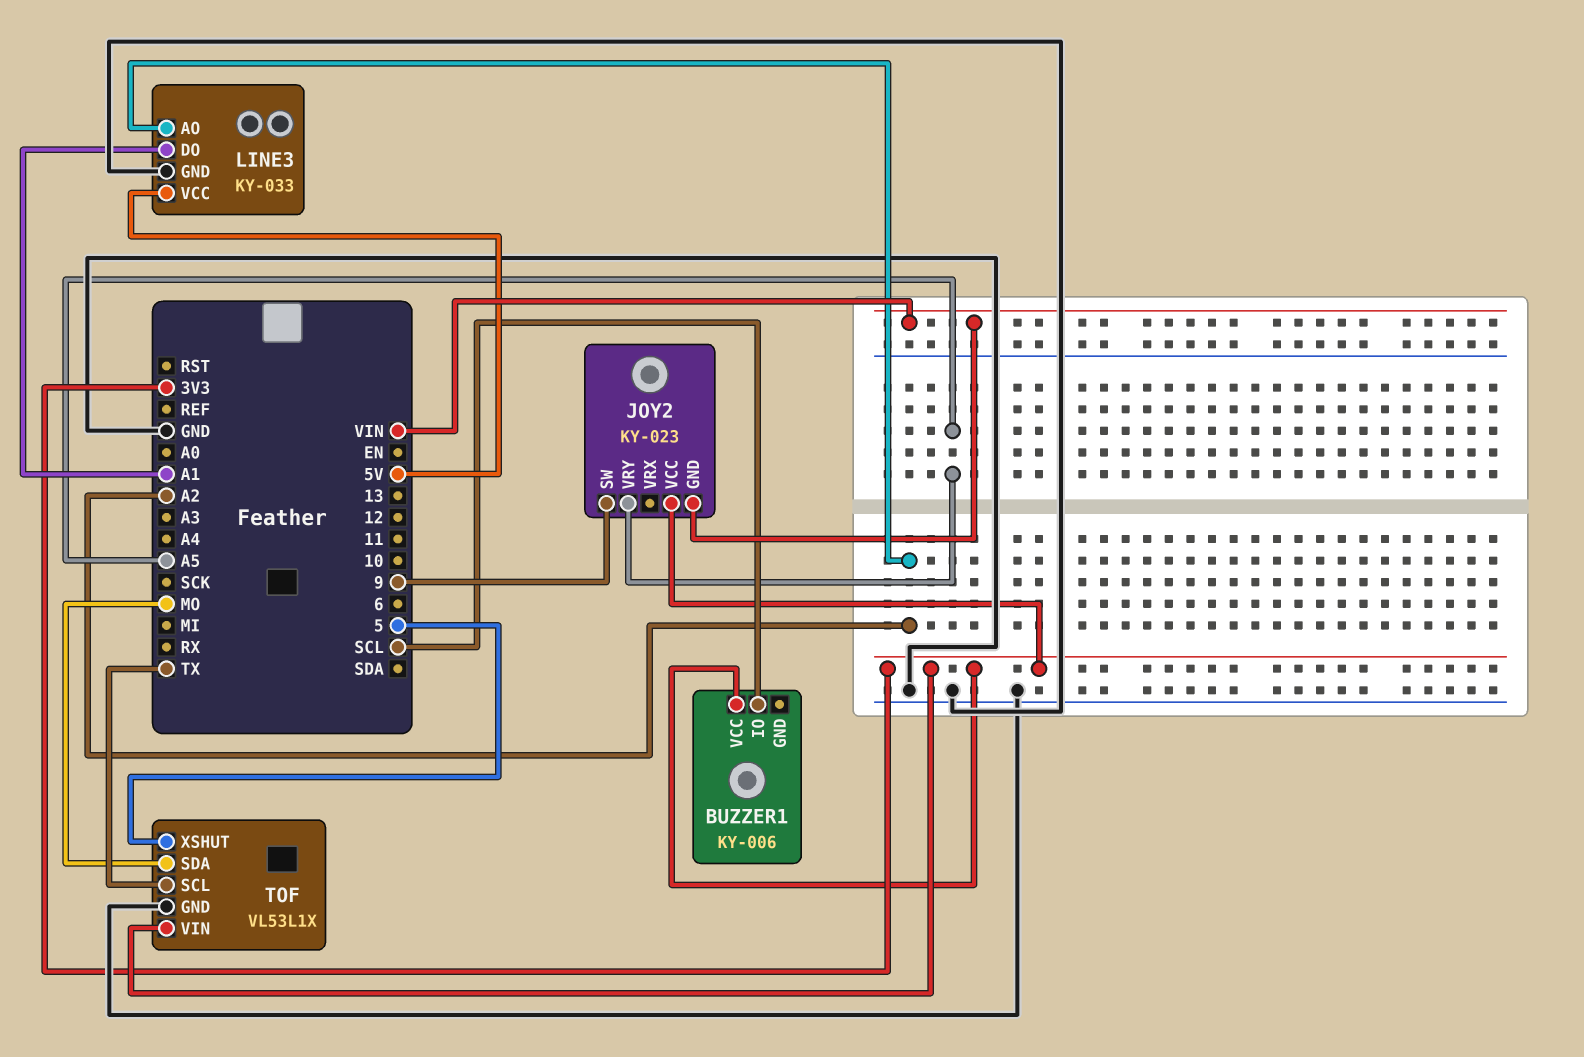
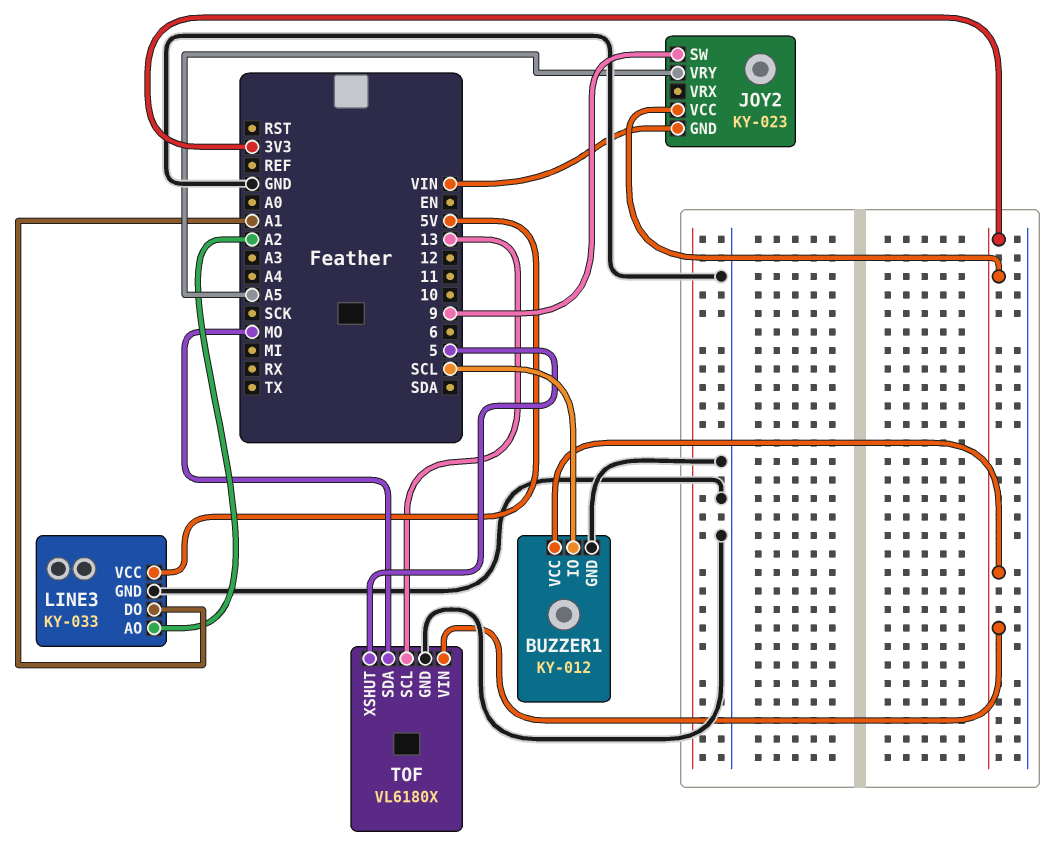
BUZZER1: KY-006 -> KY-012
BUZZER1 pin GND: none -> GND
TOF: VL53L1X -> VL6180X
TOF pin SCL: TX -> 13

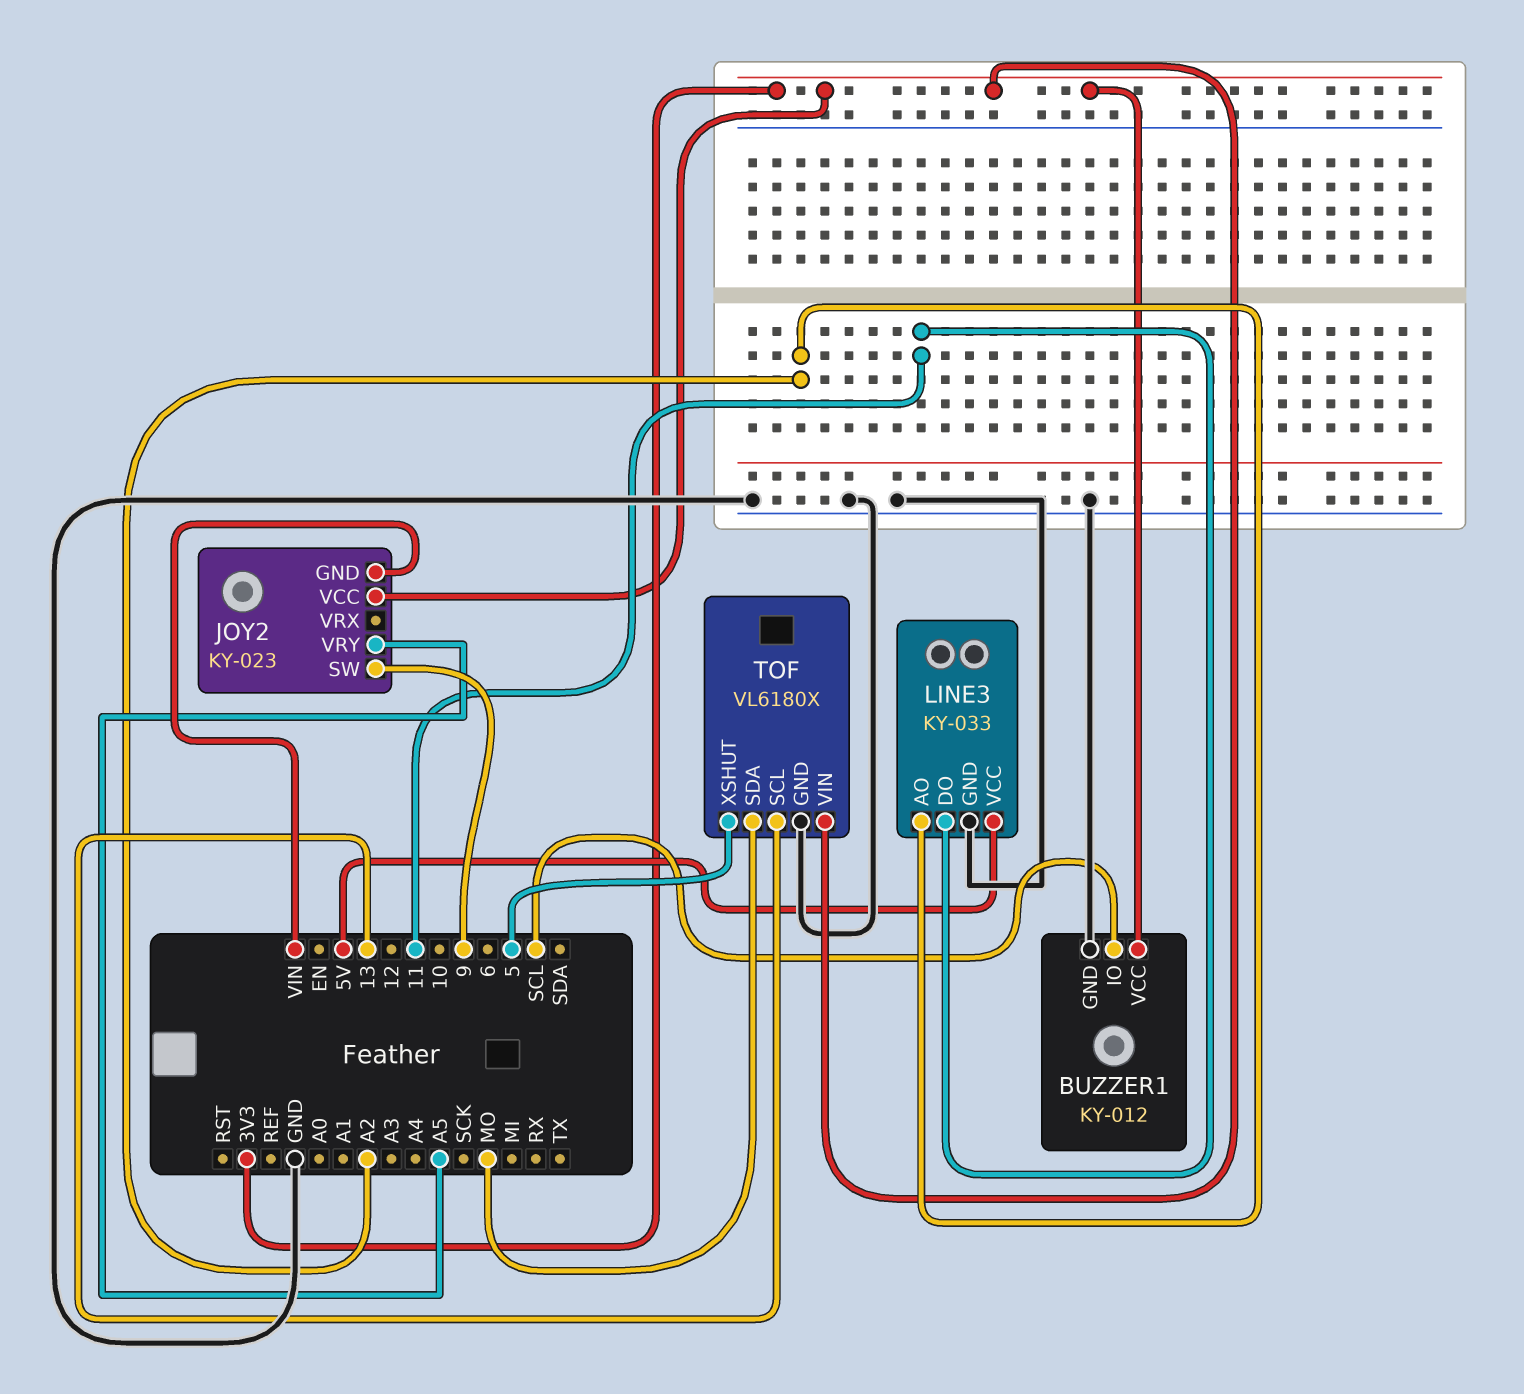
LINE3 pin DO: A1 -> 11

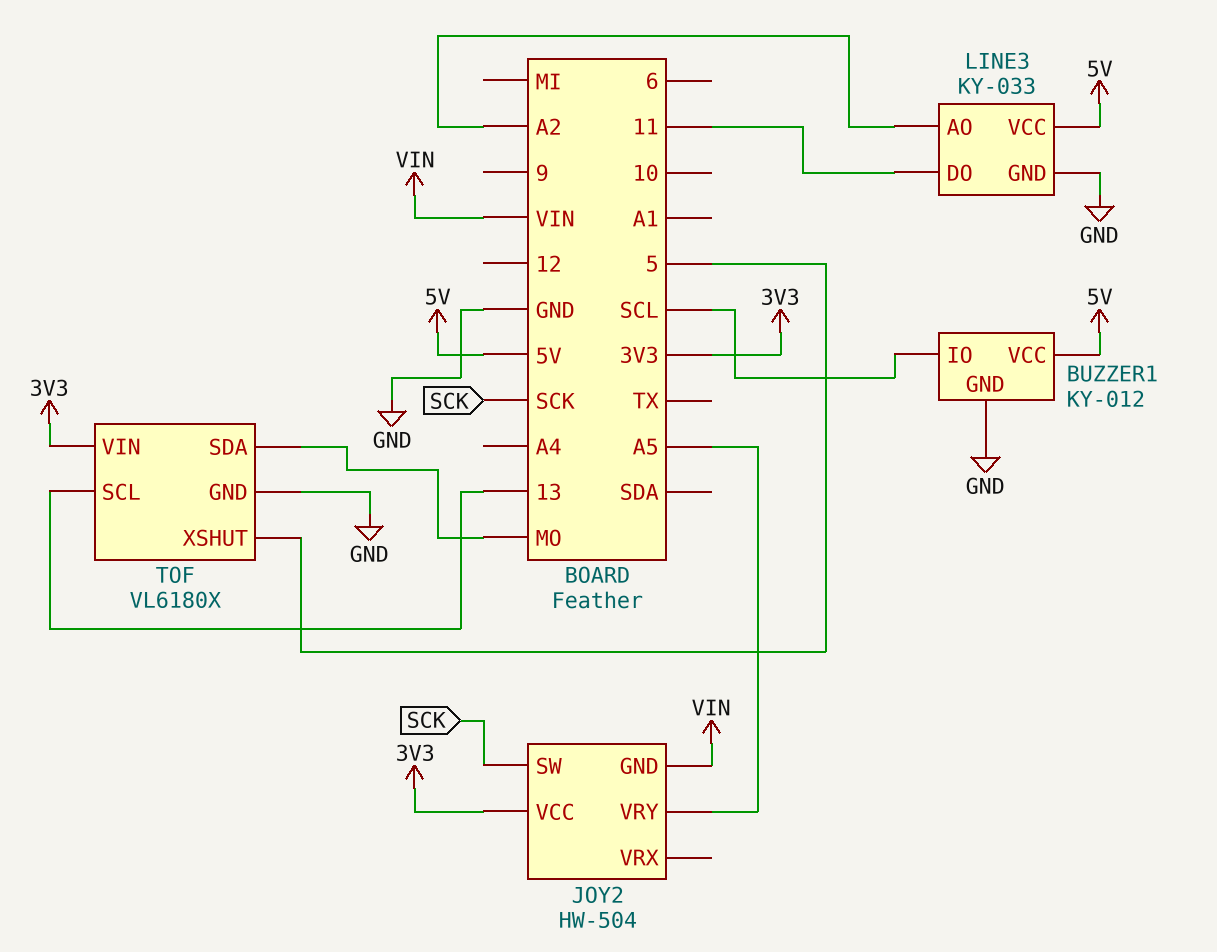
BUZZER1 pin VCC: 3V3 -> 5V
JOY2: KY-023 -> HW-504
JOY2 pin SW: 9 -> SCK

